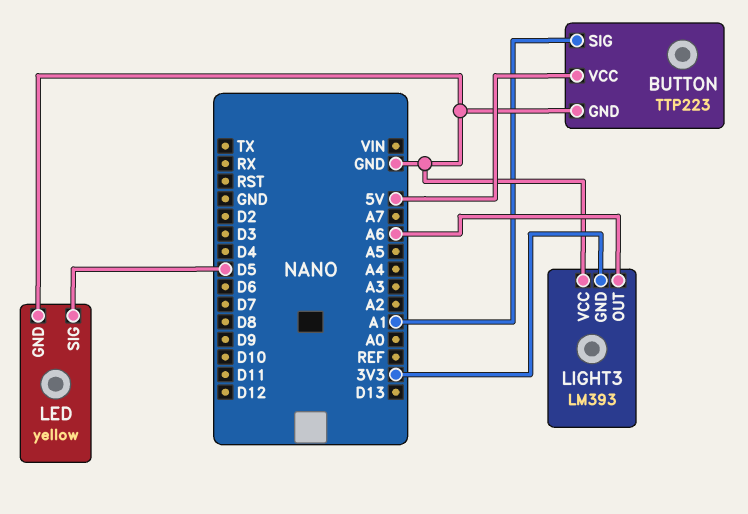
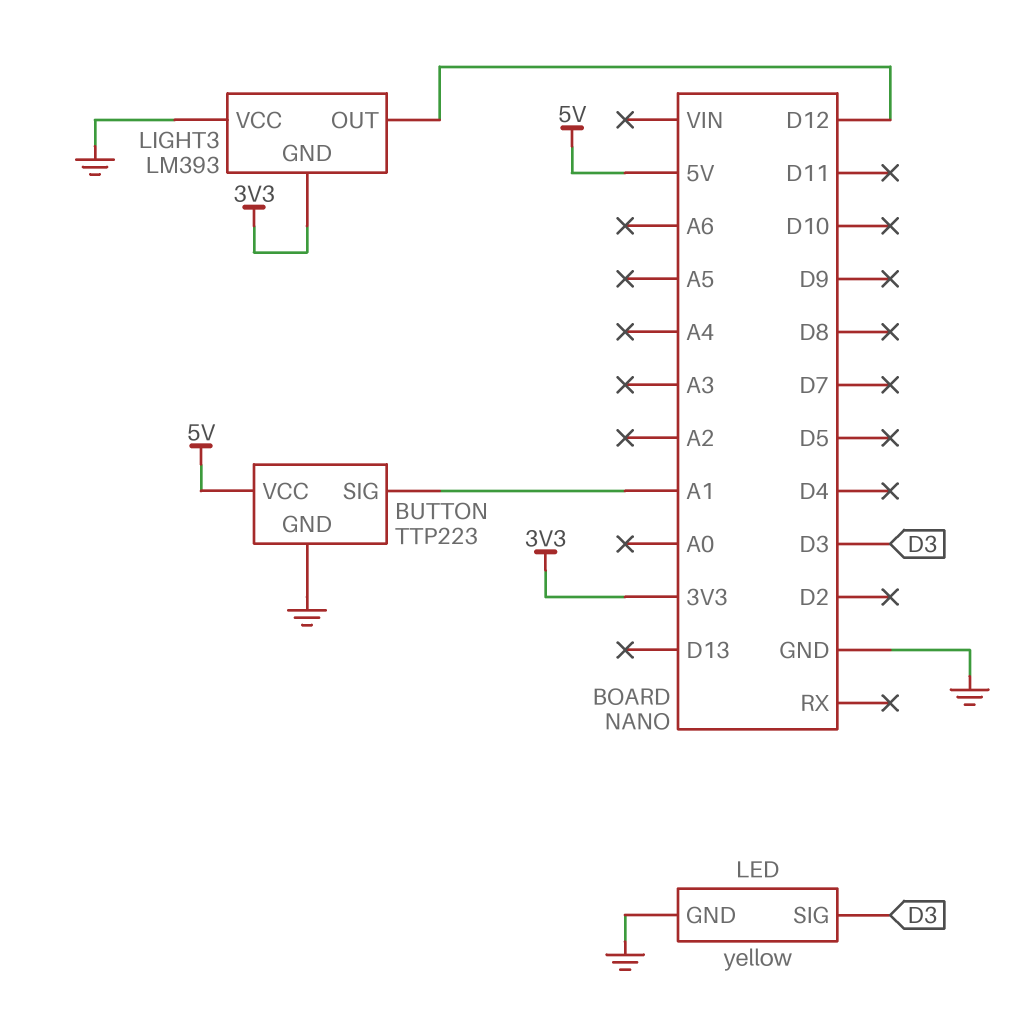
LED pin SIG: D5 -> D3
LIGHT3 pin OUT: A6 -> D12

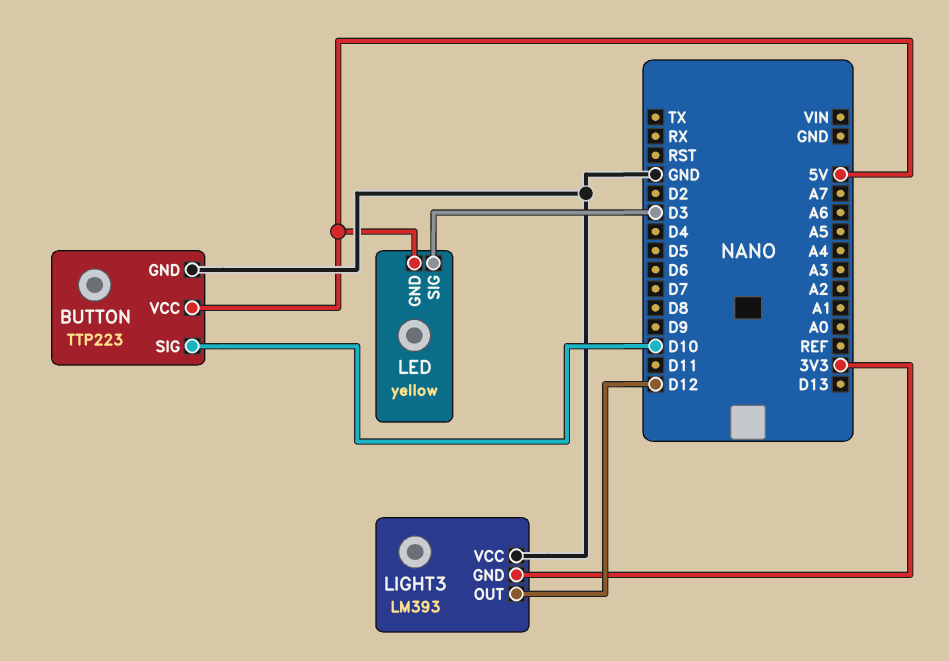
BUTTON pin SIG: A1 -> D10
LED pin GND: GND -> 5V

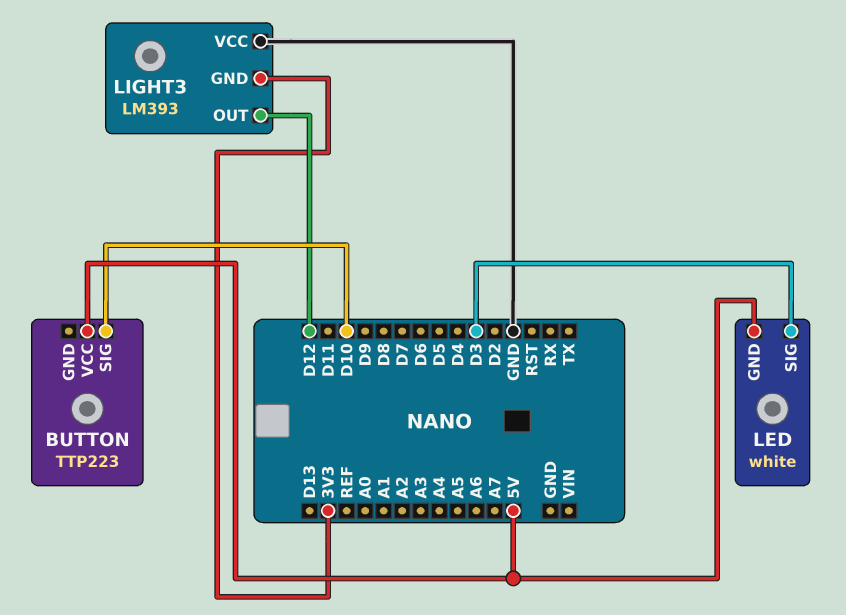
BUTTON pin GND: GND -> none
LED: yellow -> white

